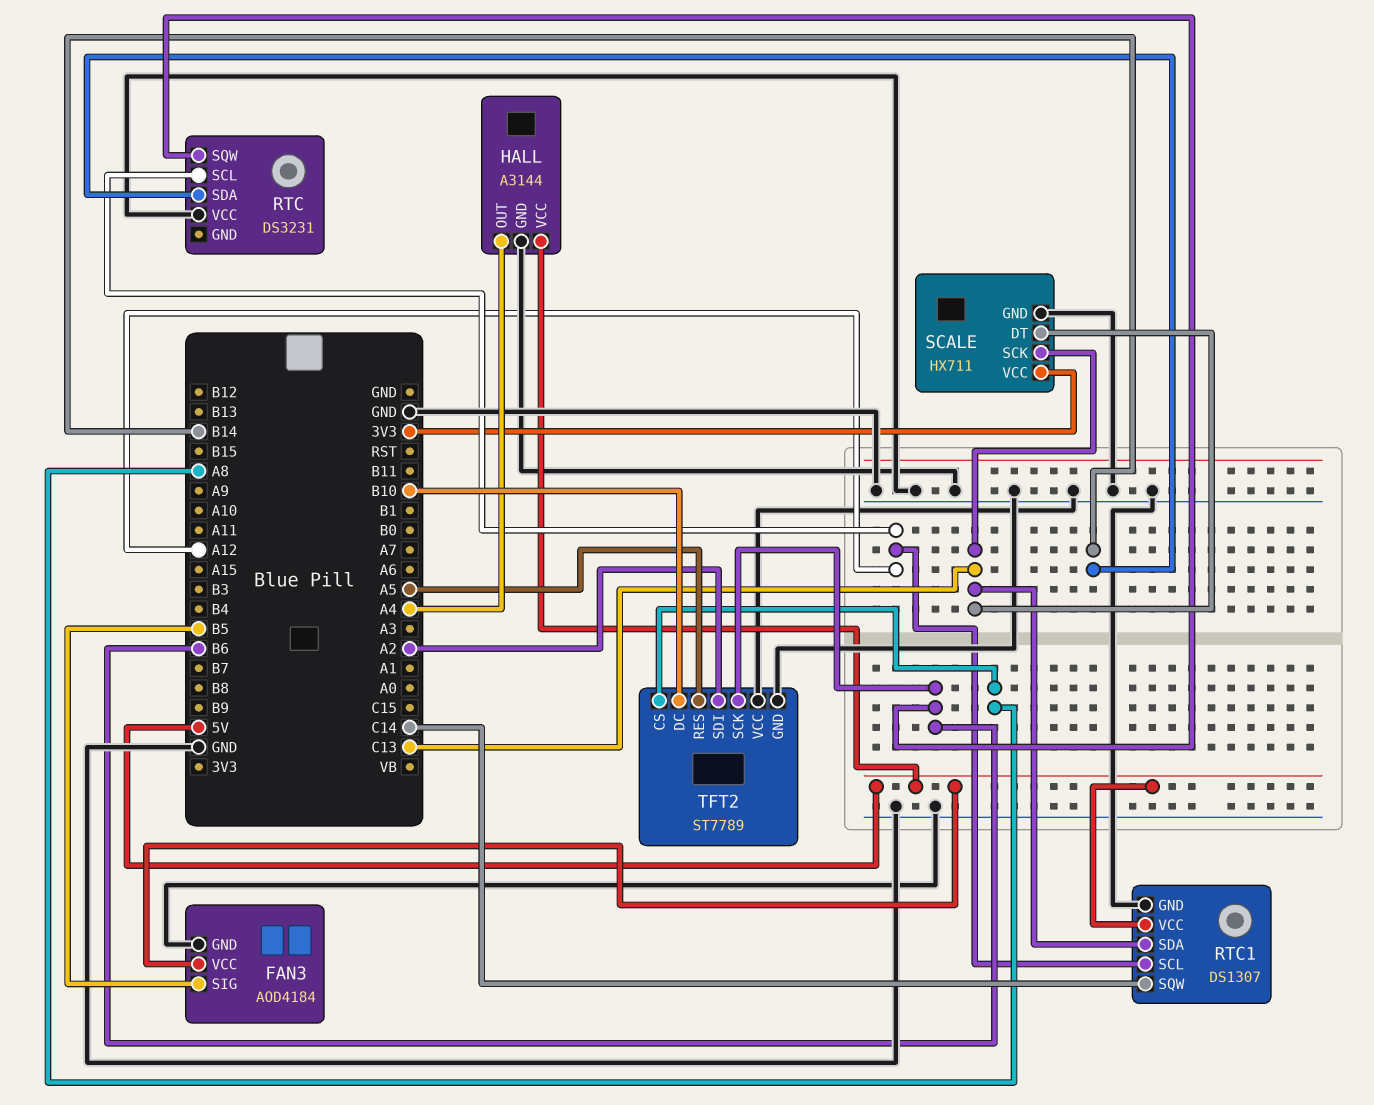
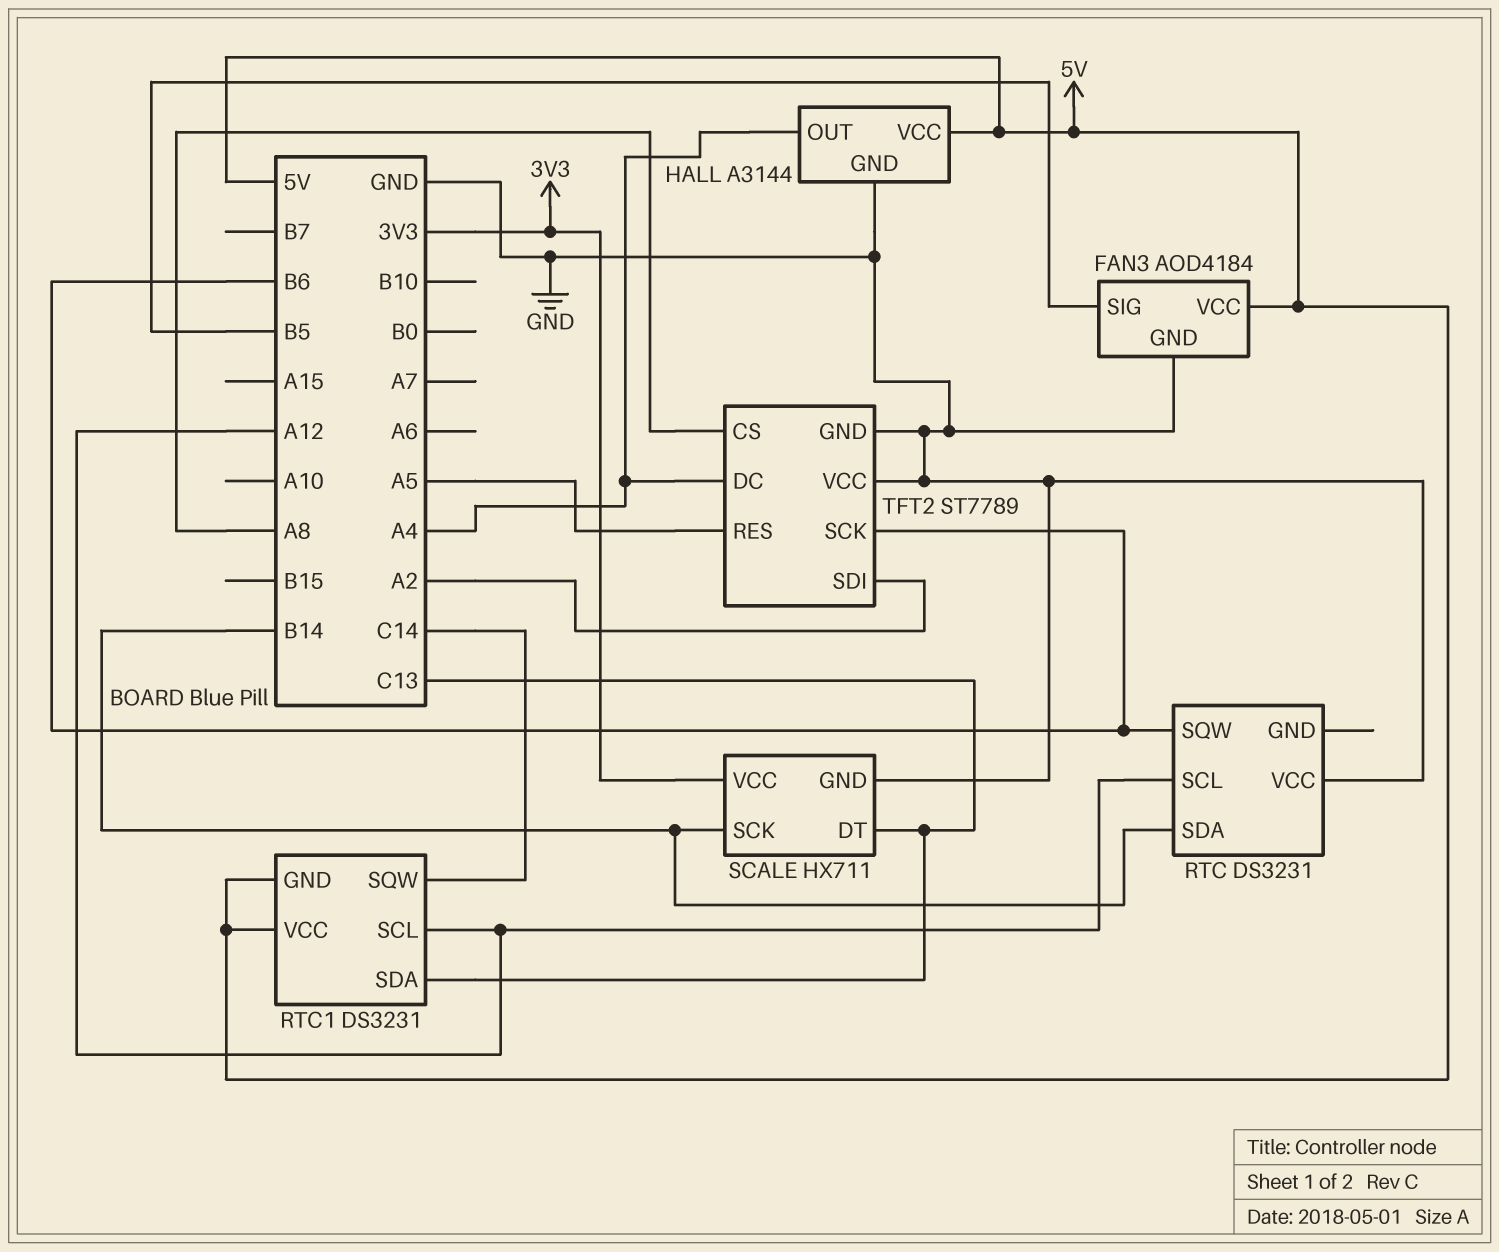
RTC1: DS1307 -> DS3231
RTC1 pin GND: GND -> 5V
SCALE pin SCK: C13 -> B14
TFT2 pin DC: B10 -> A4

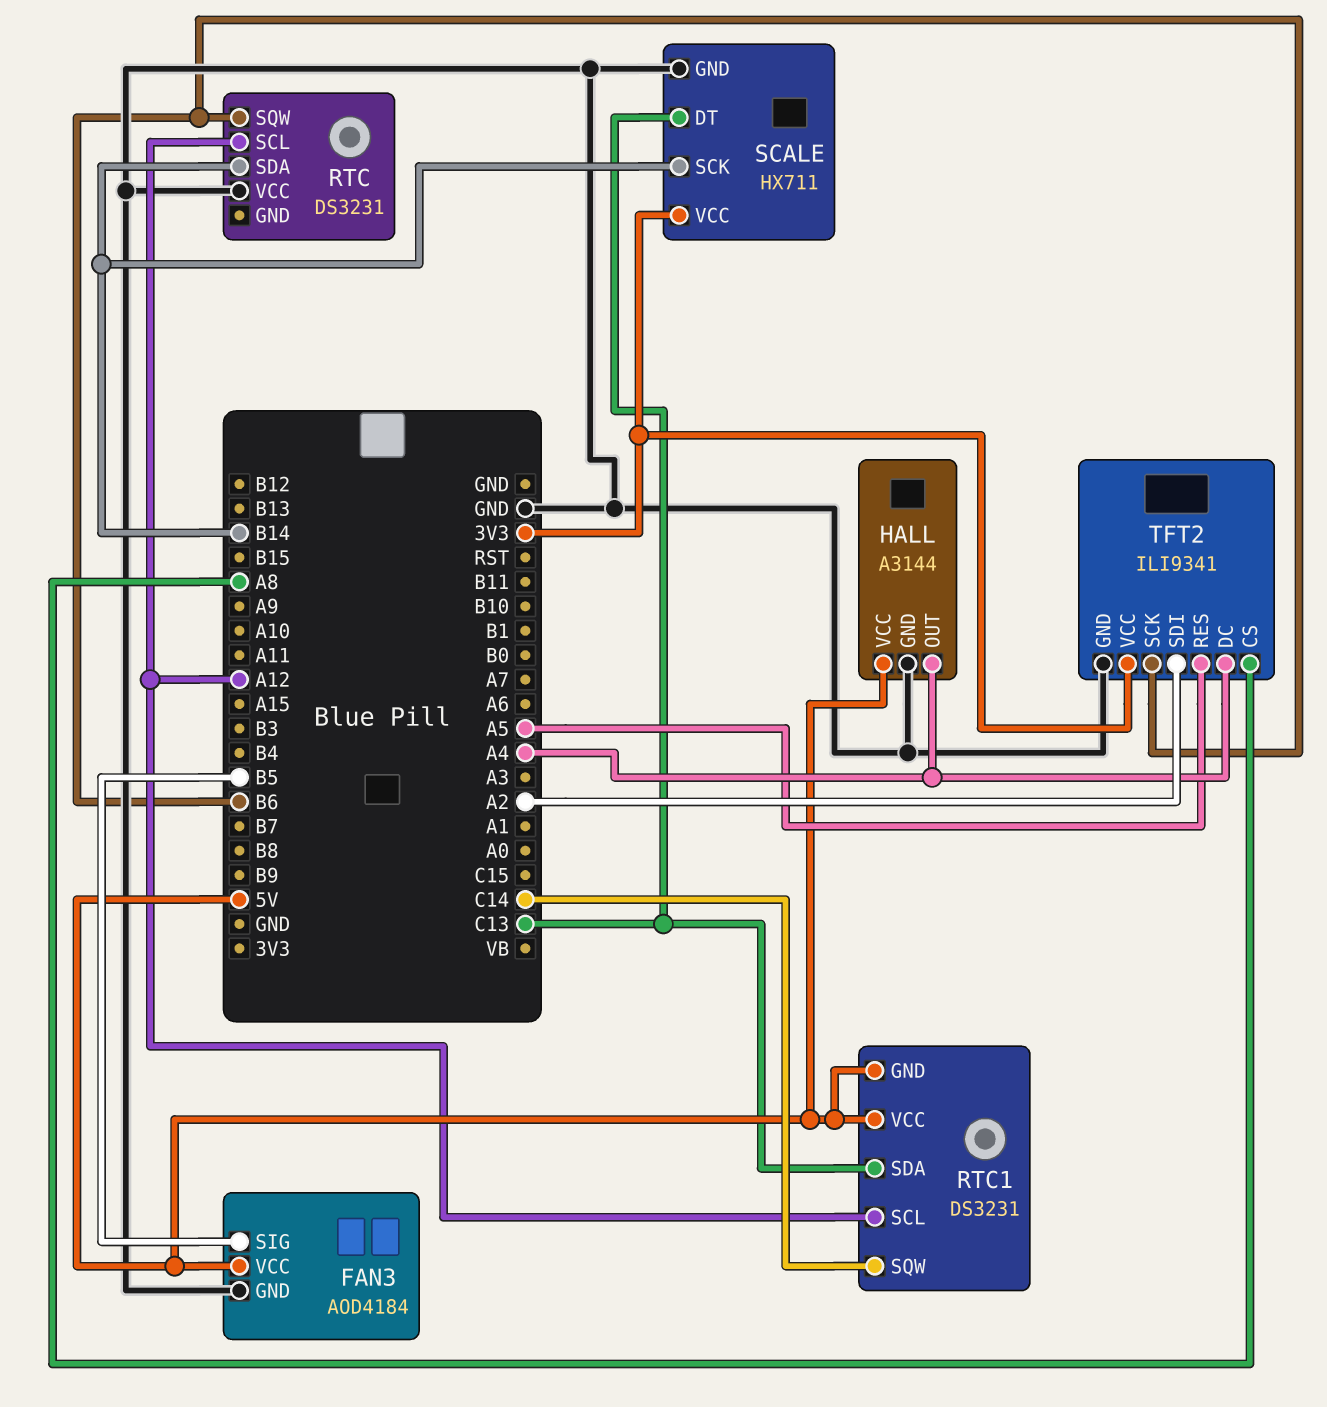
TFT2: ST7789 -> ILI9341
TFT2 pin VCC: GND -> 3V3

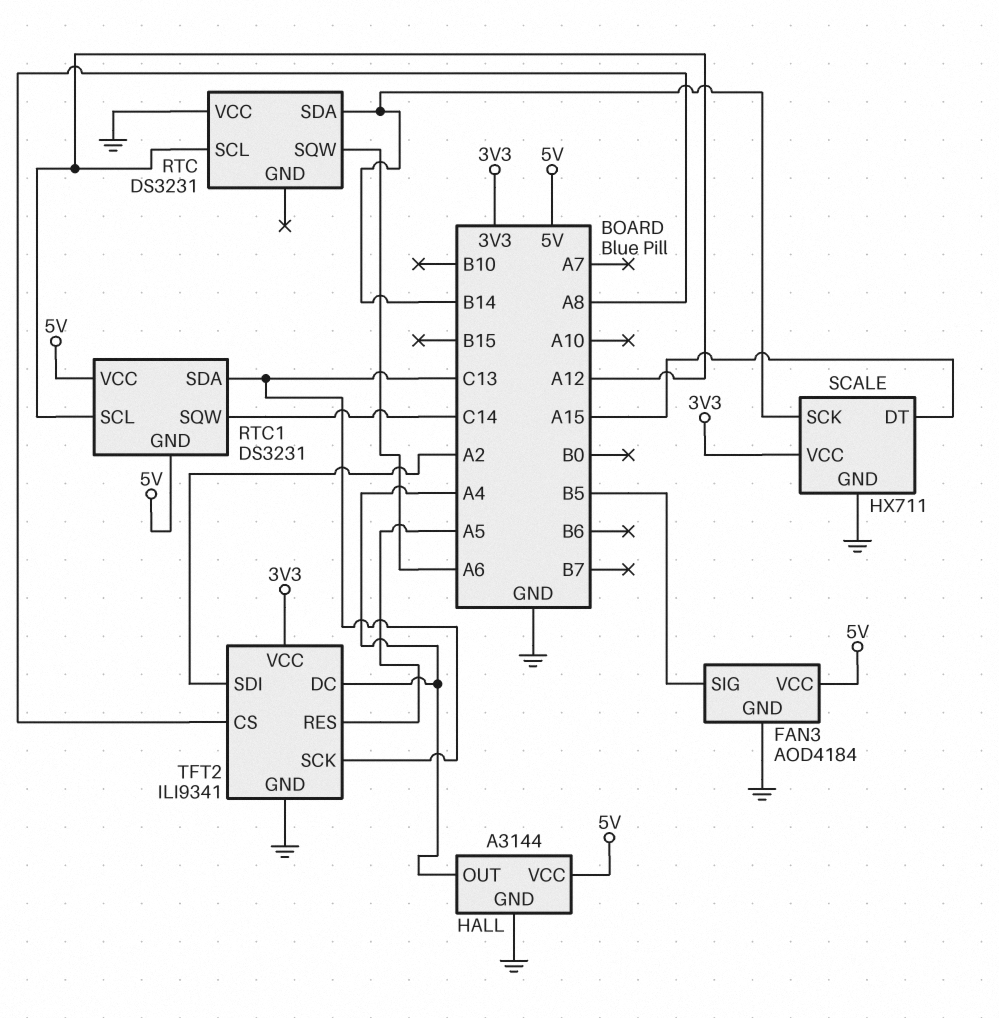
RTC pin SQW: B6 -> A6
SCALE pin DT: C13 -> A15
TFT2 pin SCK: B6 -> C13

